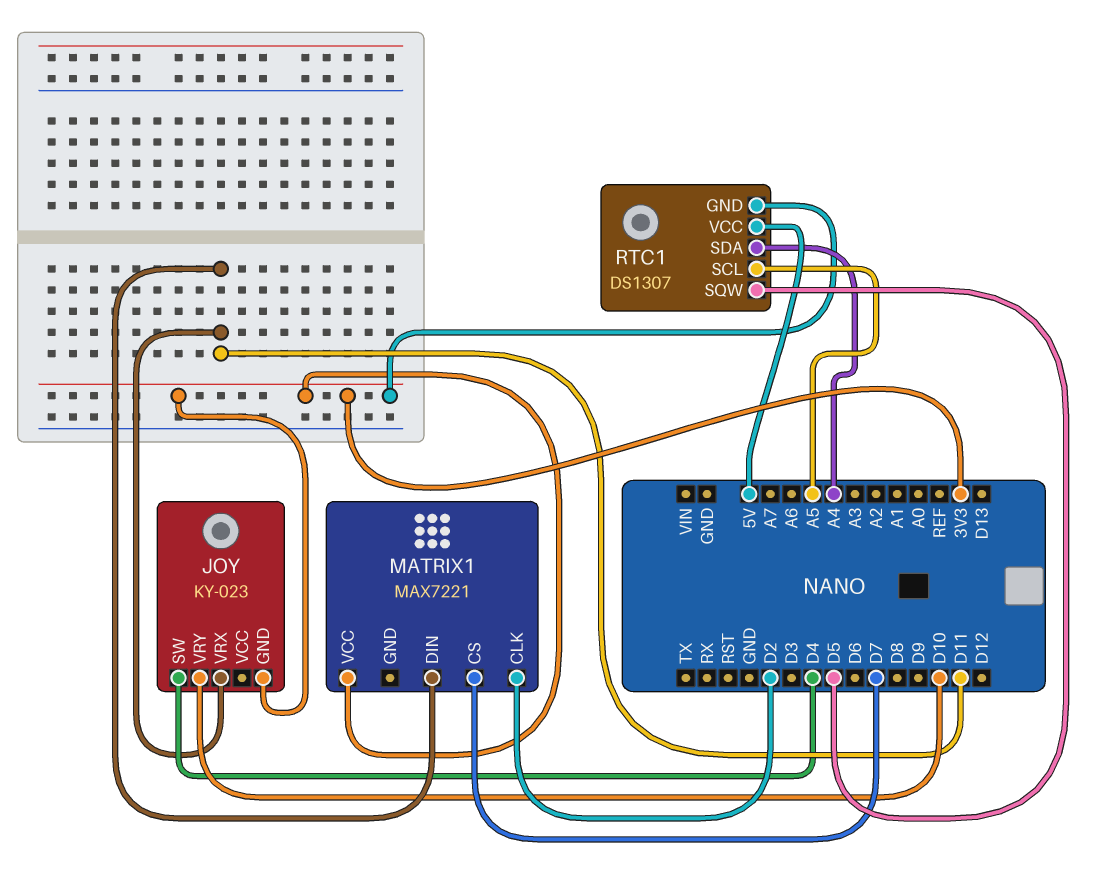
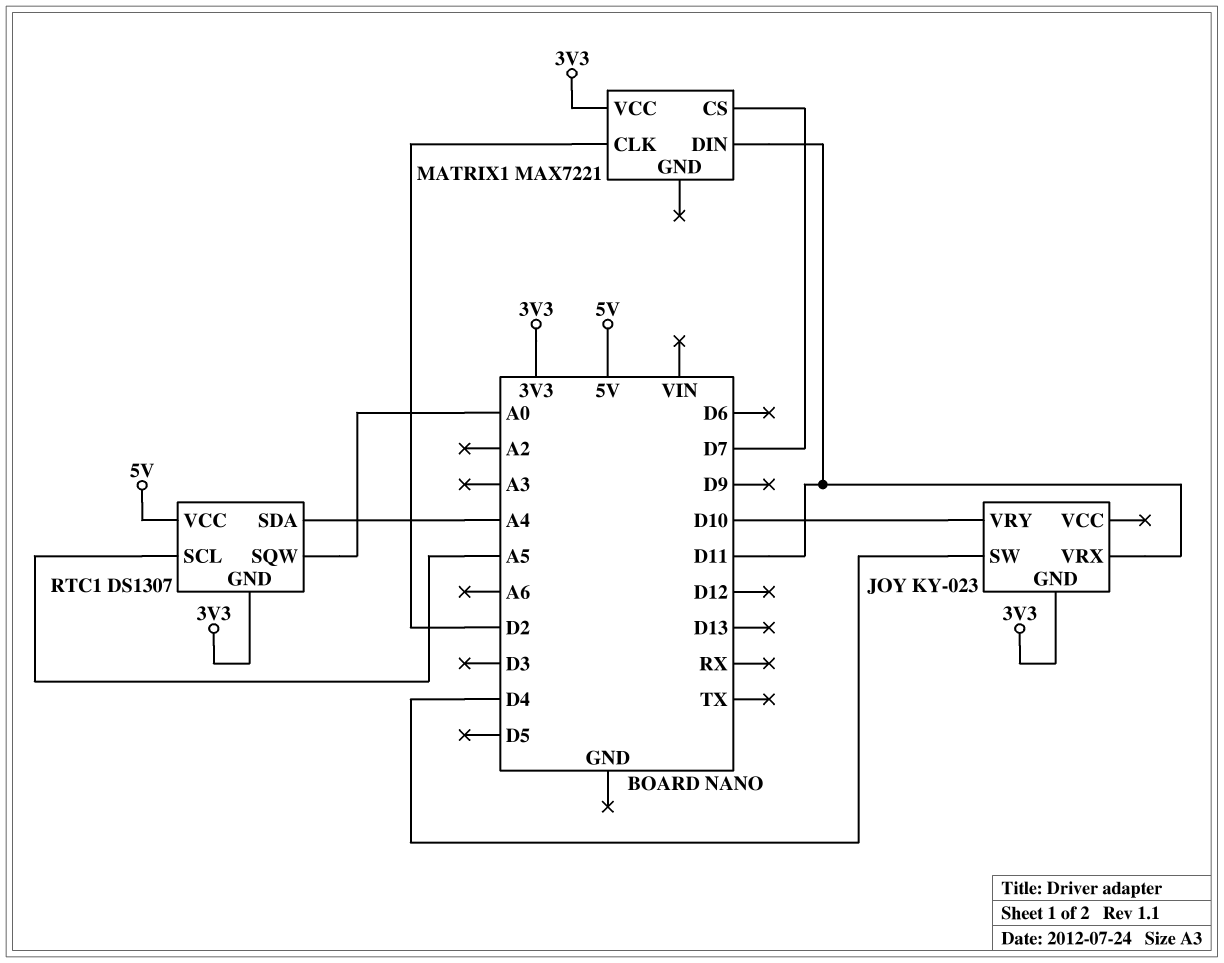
RTC1 pin SQW: D5 -> A0

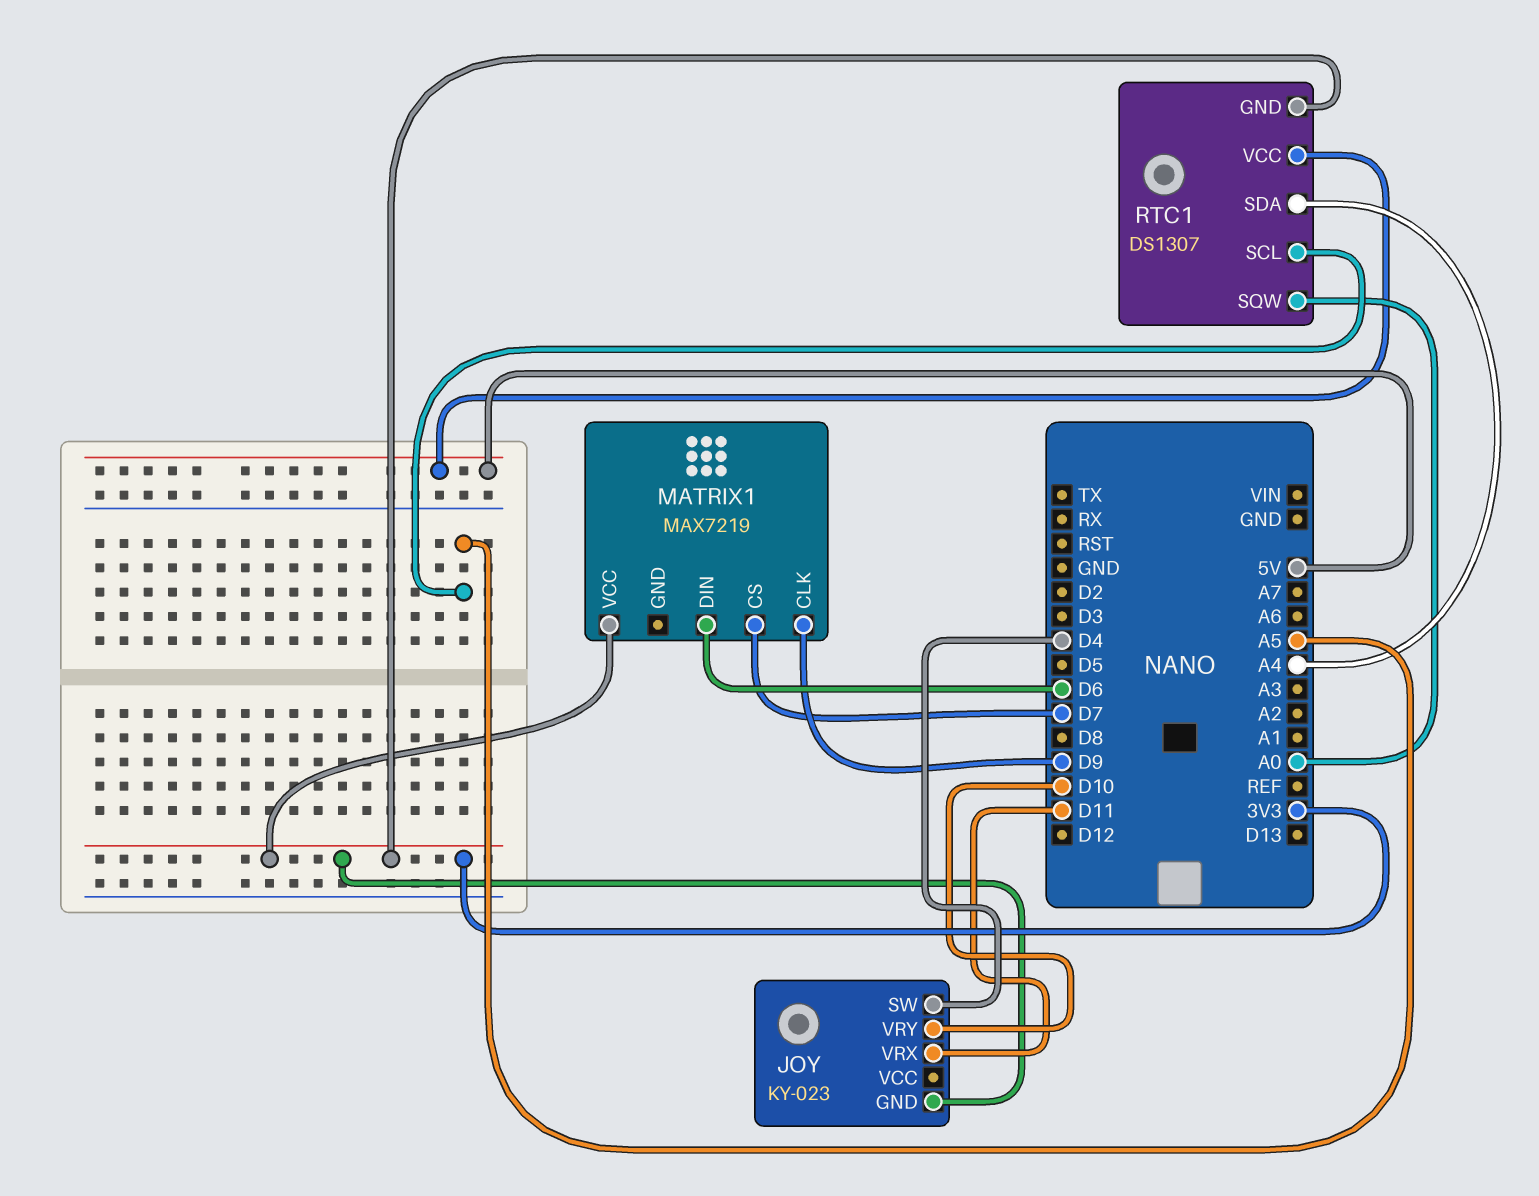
MATRIX1: MAX7221 -> MAX7219
MATRIX1 pin CLK: D2 -> D9
MATRIX1 pin DIN: D11 -> D6

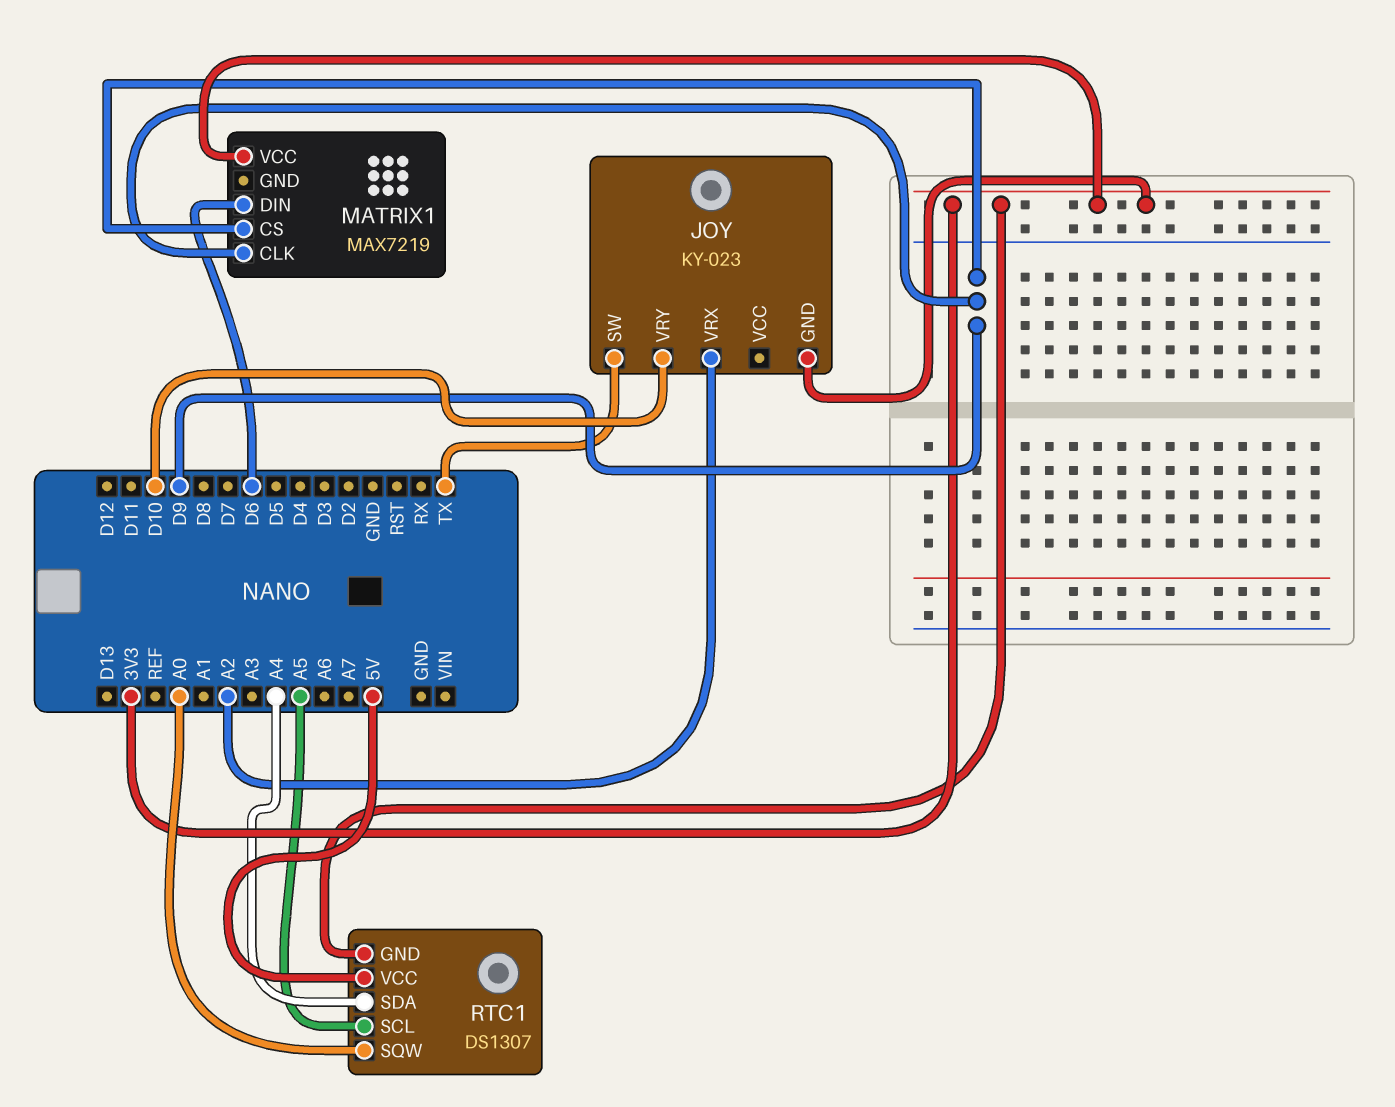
JOY pin SW: D4 -> TX
JOY pin VRX: D11 -> A2
MATRIX1 pin CS: D7 -> D9

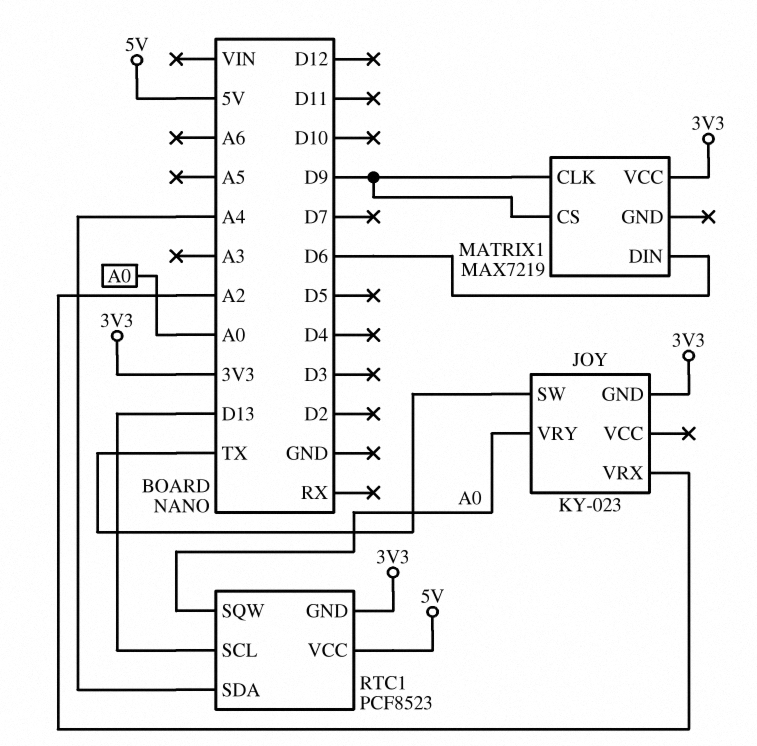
JOY pin VRY: D10 -> A0
RTC1: DS1307 -> PCF8523
RTC1 pin SCL: A5 -> D13

